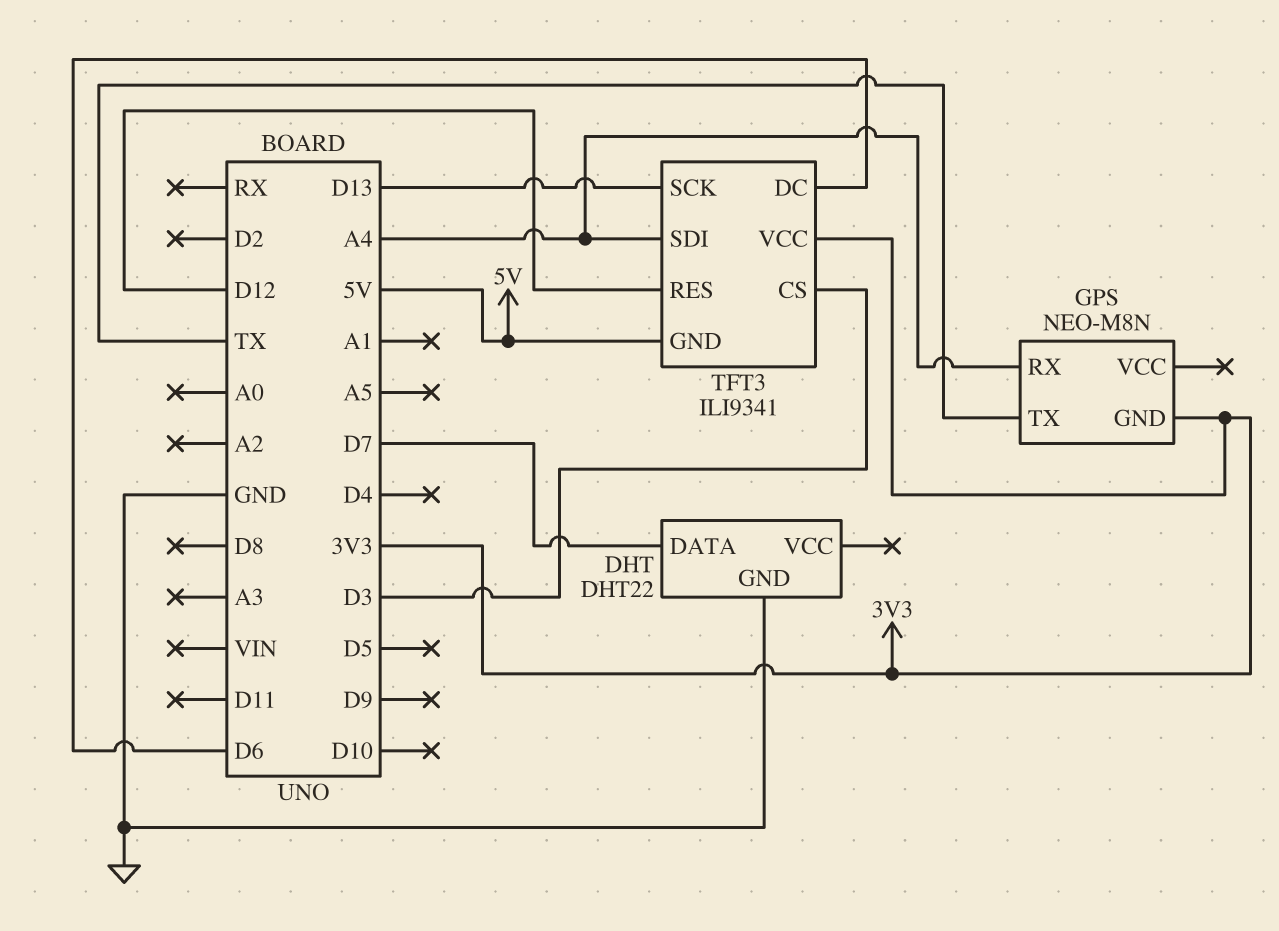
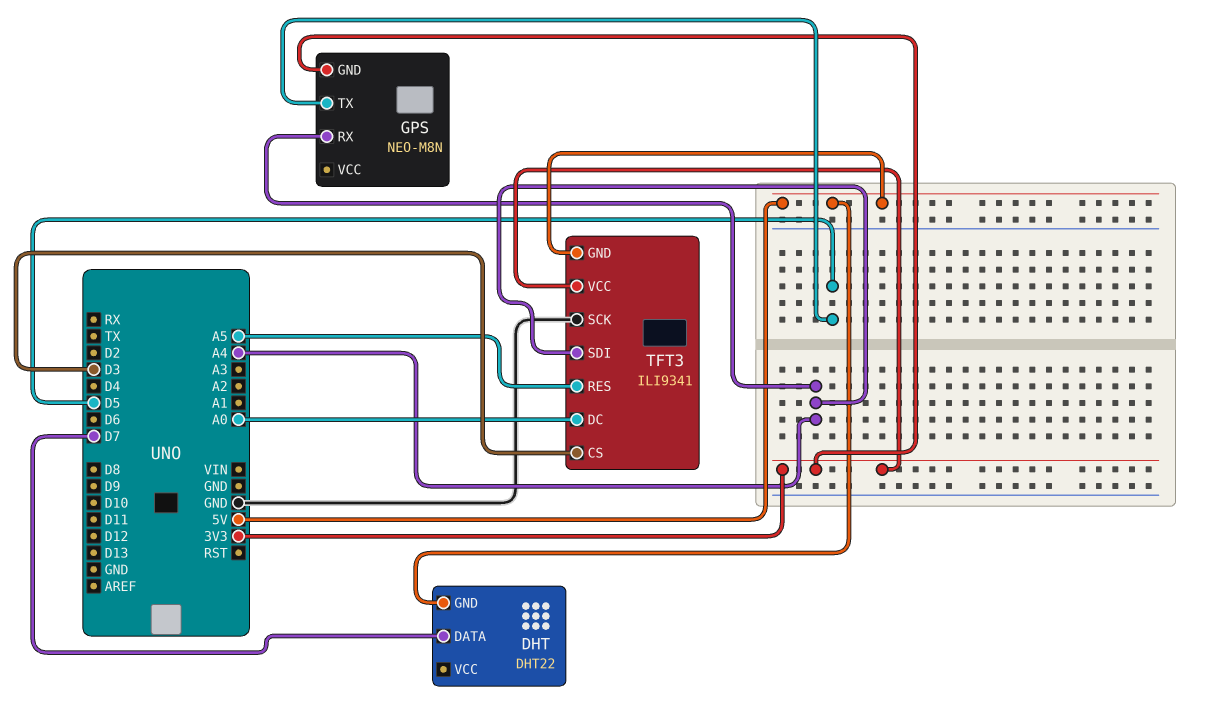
DHT pin GND: GND -> 5V
GPS pin TX: TX -> D5
TFT3 pin DC: D6 -> A0
TFT3 pin RES: D12 -> A5
TFT3 pin SCK: D13 -> GND

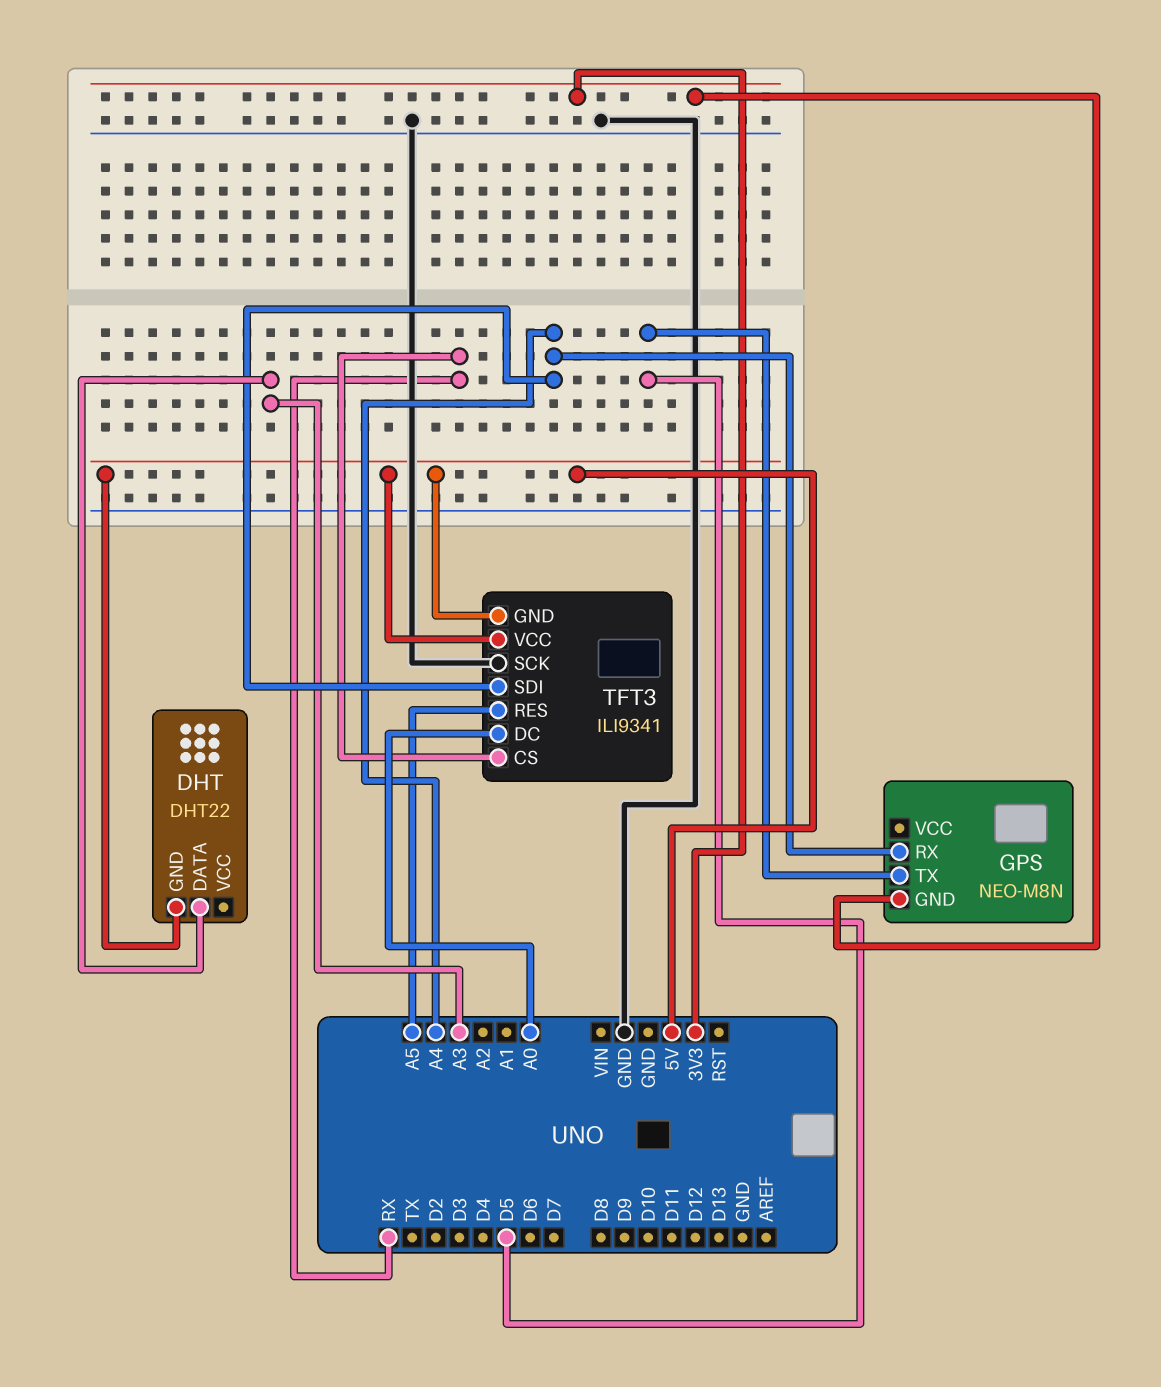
DHT pin DATA: D7 -> A3
TFT3 pin CS: D3 -> RX
TFT3 pin VCC: 3V3 -> 5V

